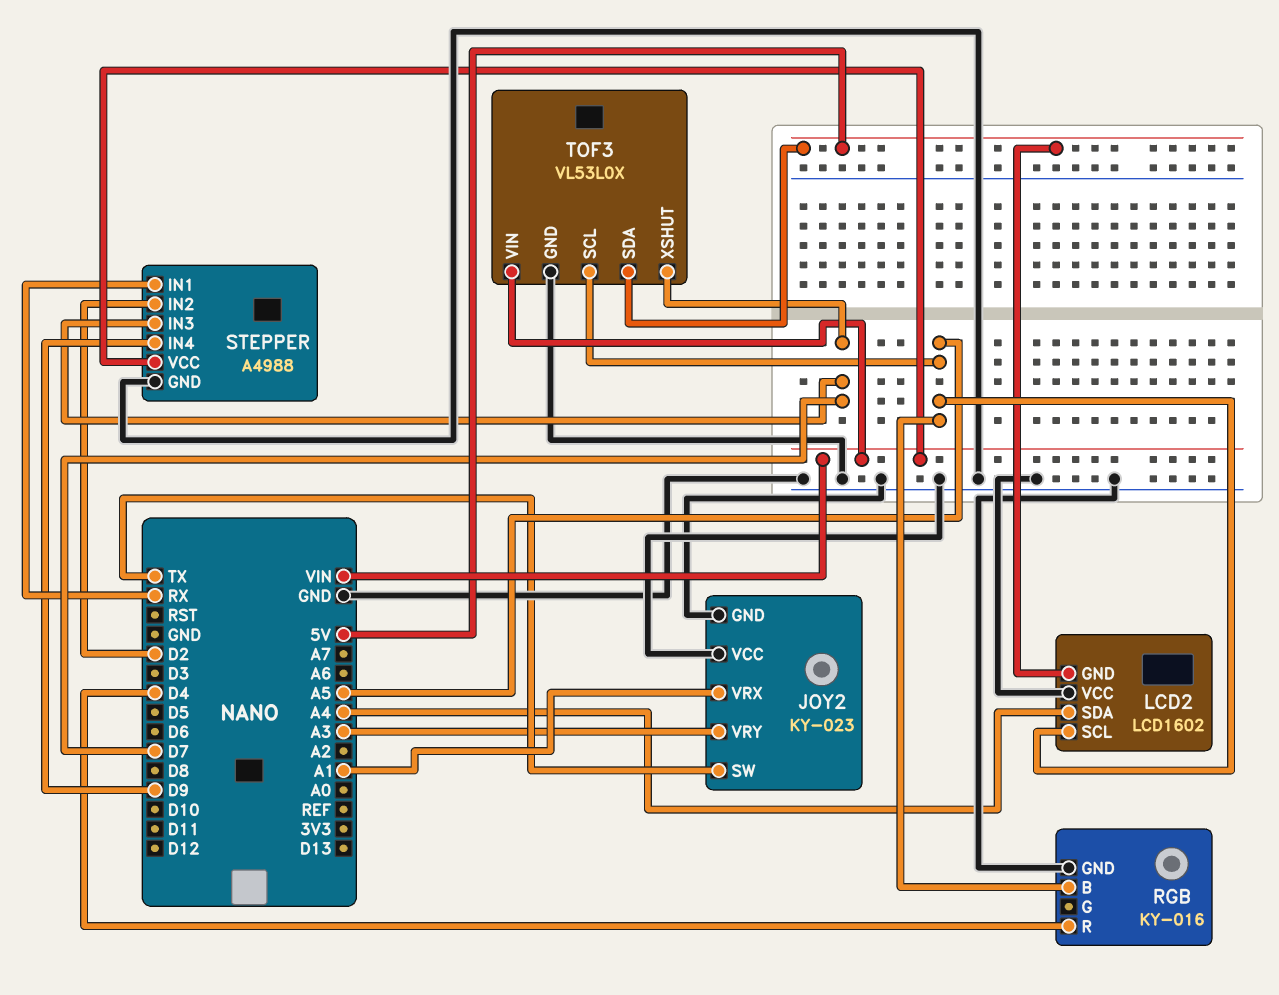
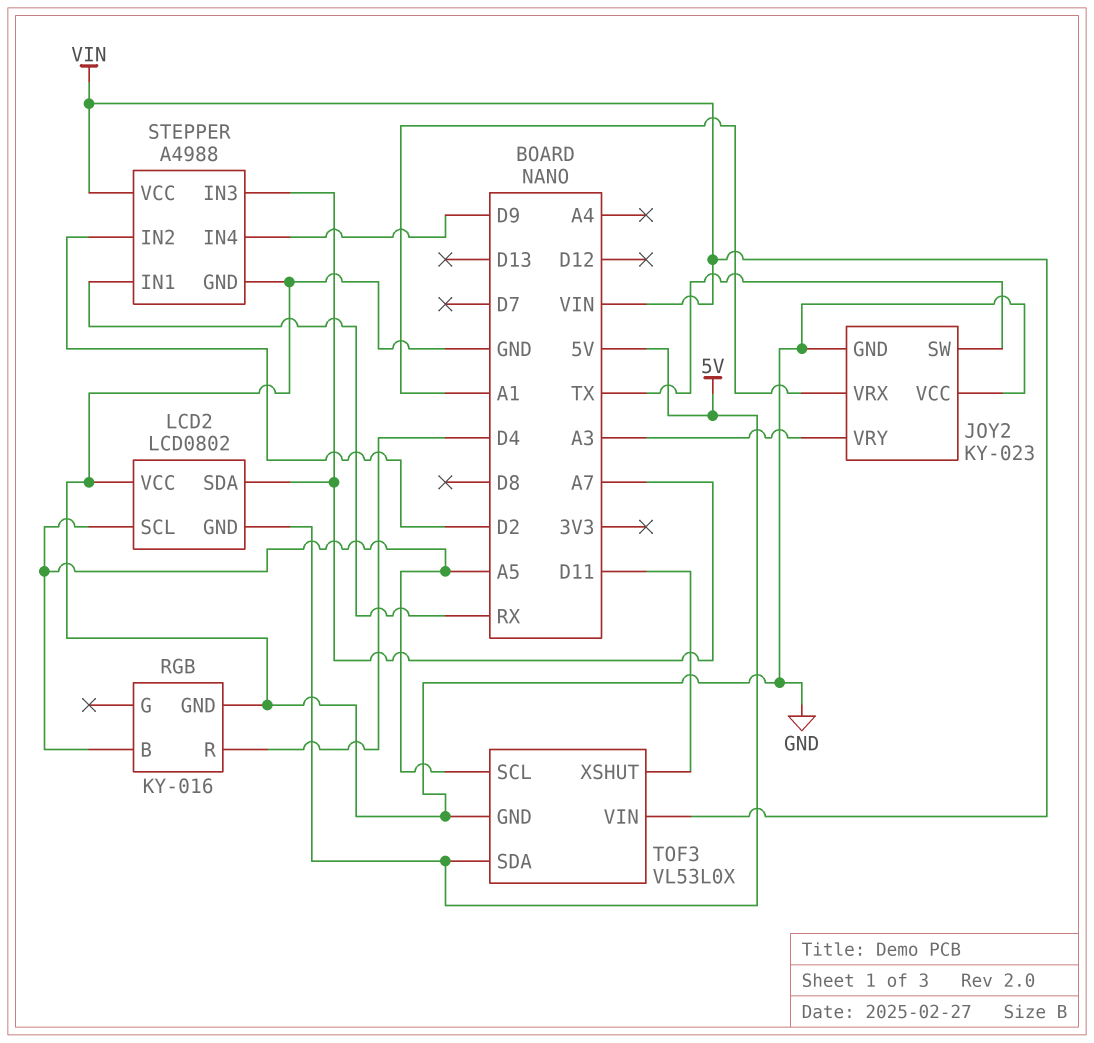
LCD2: LCD1602 -> LCD0802
LCD2 pin SDA: A4 -> A7
STEPPER pin IN3: D7 -> A7
TOF3 pin XSHUT: D7 -> D11

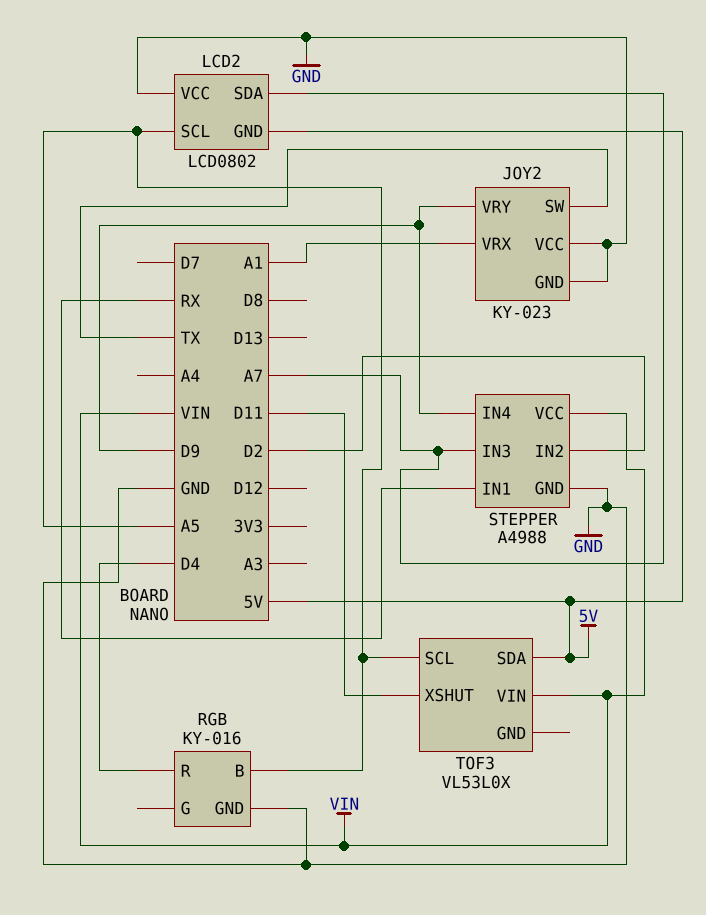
JOY2 pin VRY: A3 -> D9
TOF3 pin GND: GND -> none

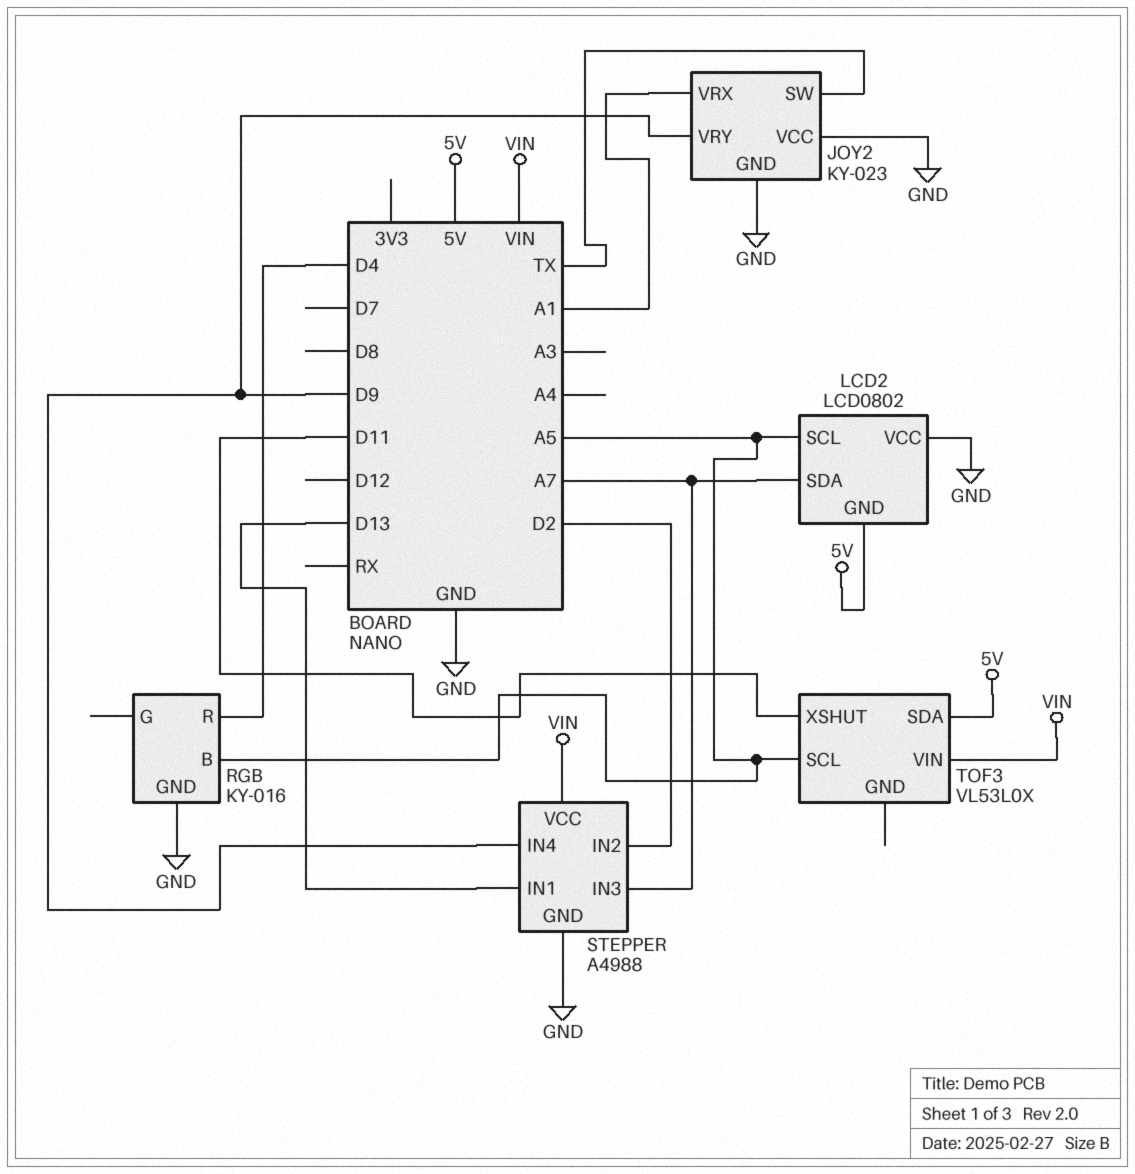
STEPPER pin IN1: RX -> D13

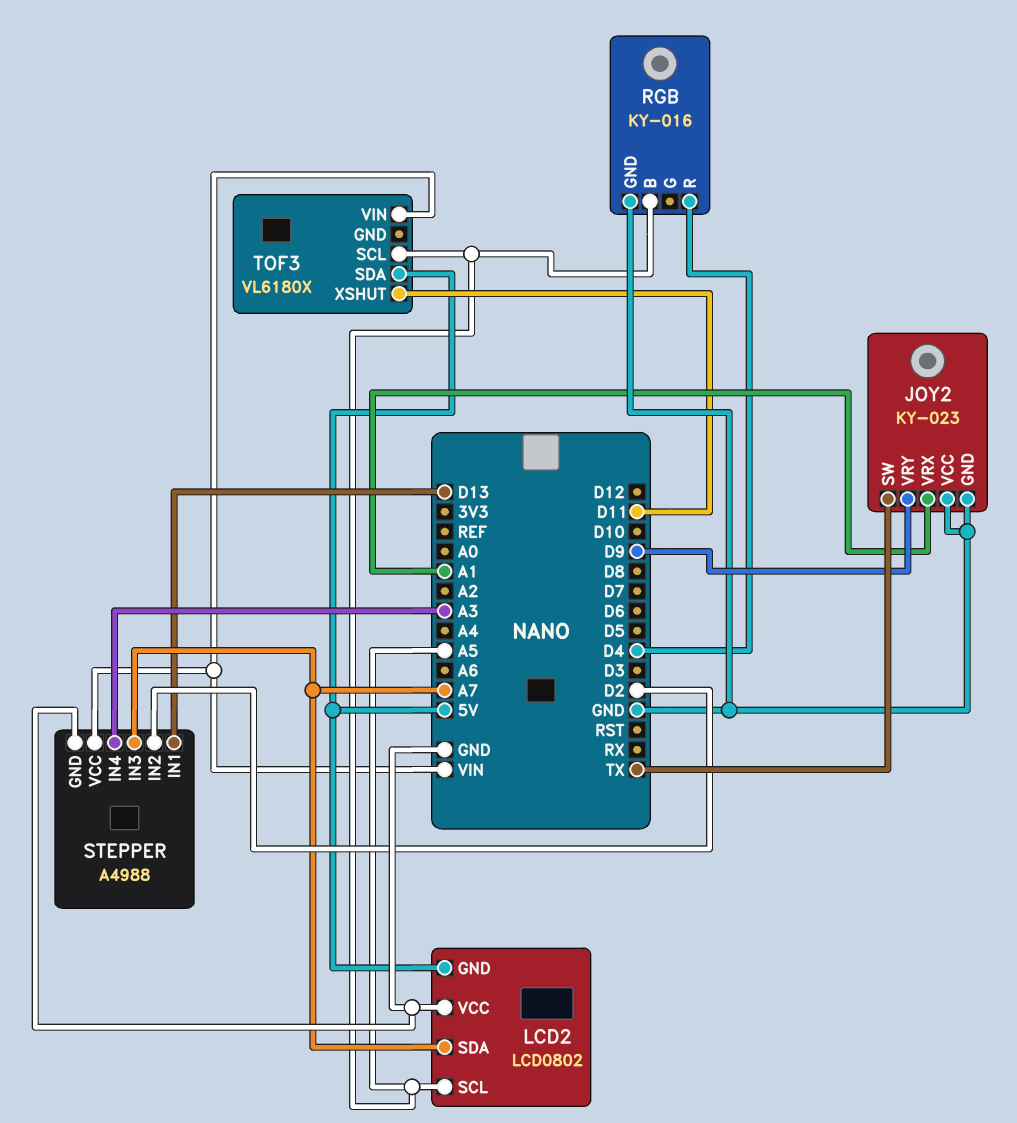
STEPPER pin IN4: D9 -> A3
TOF3: VL53L0X -> VL6180X

